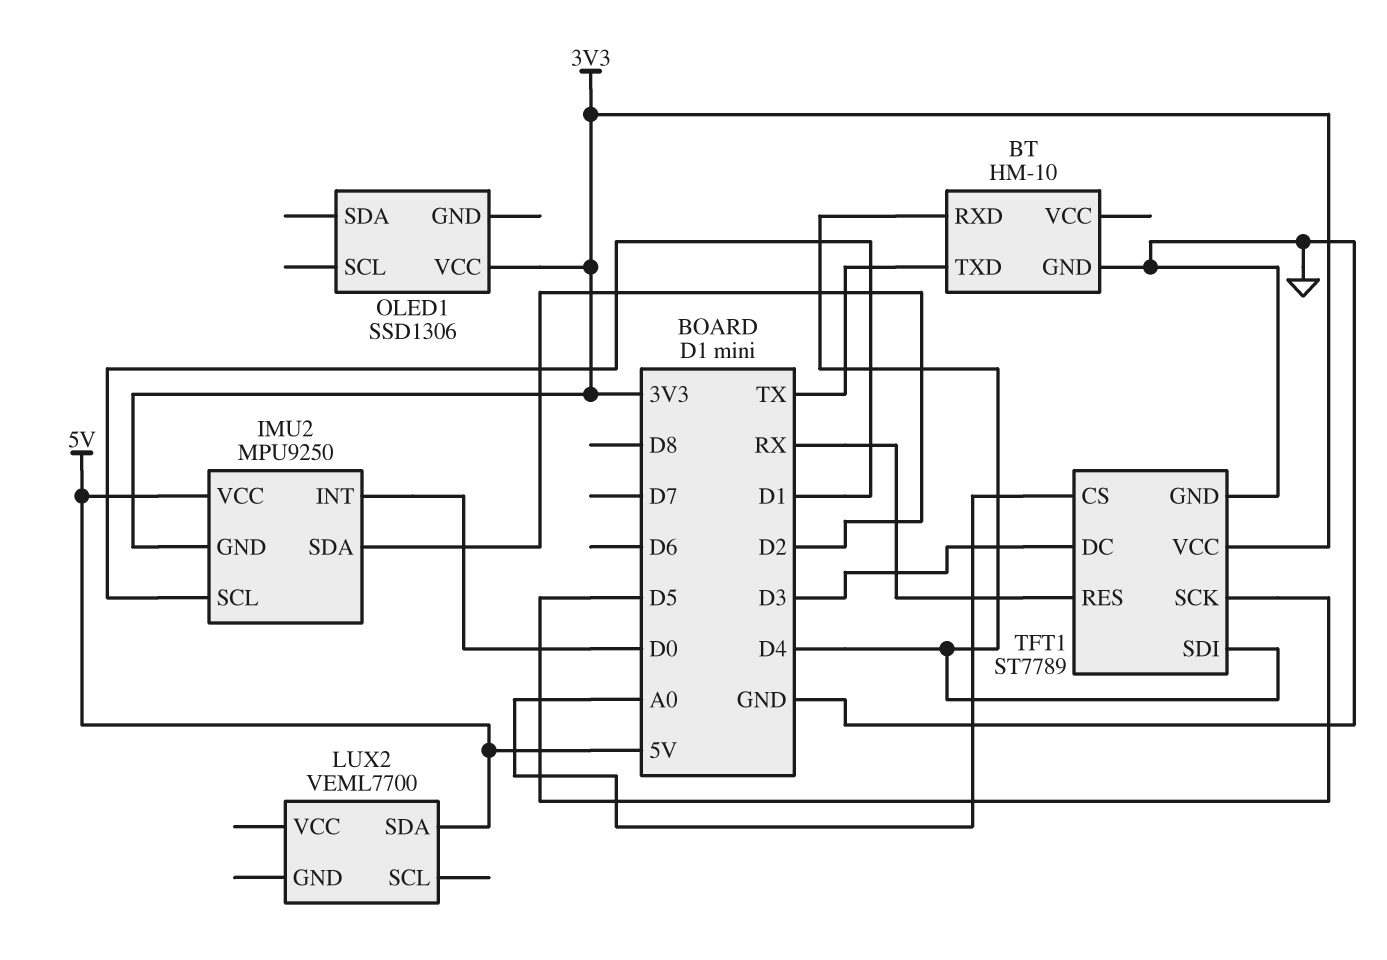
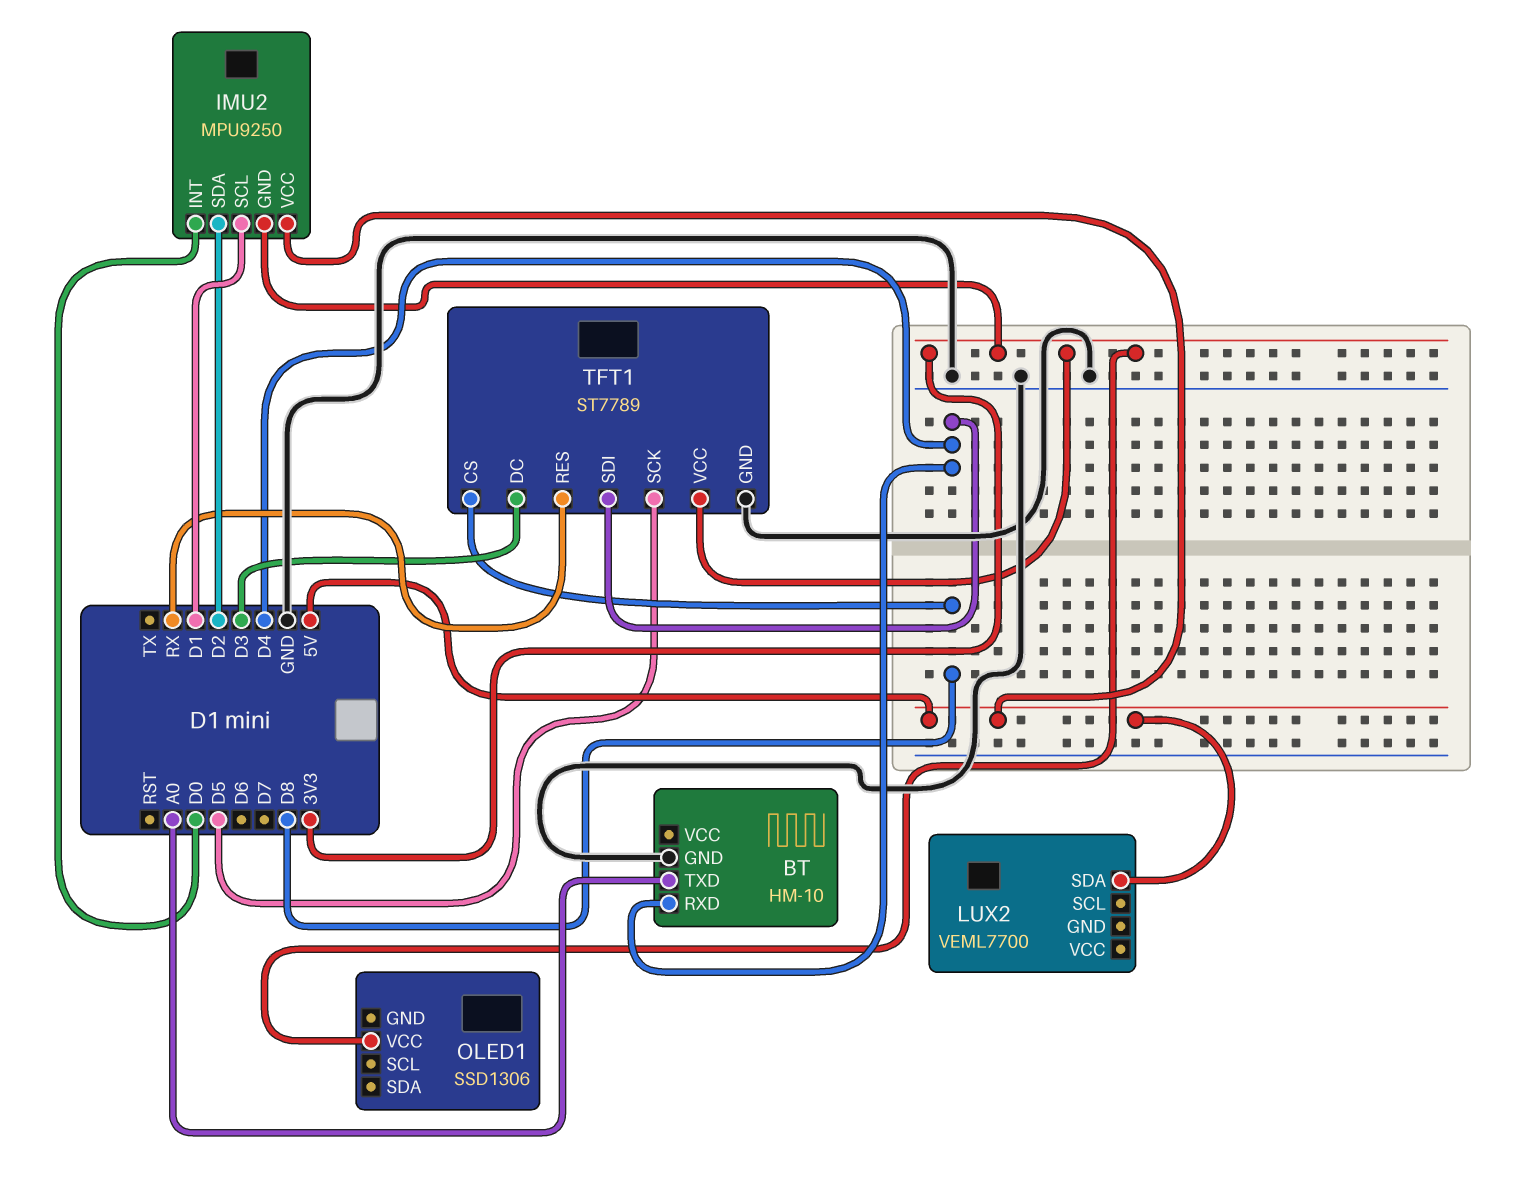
BT pin TXD: TX -> A0
TFT1 pin CS: A0 -> D8

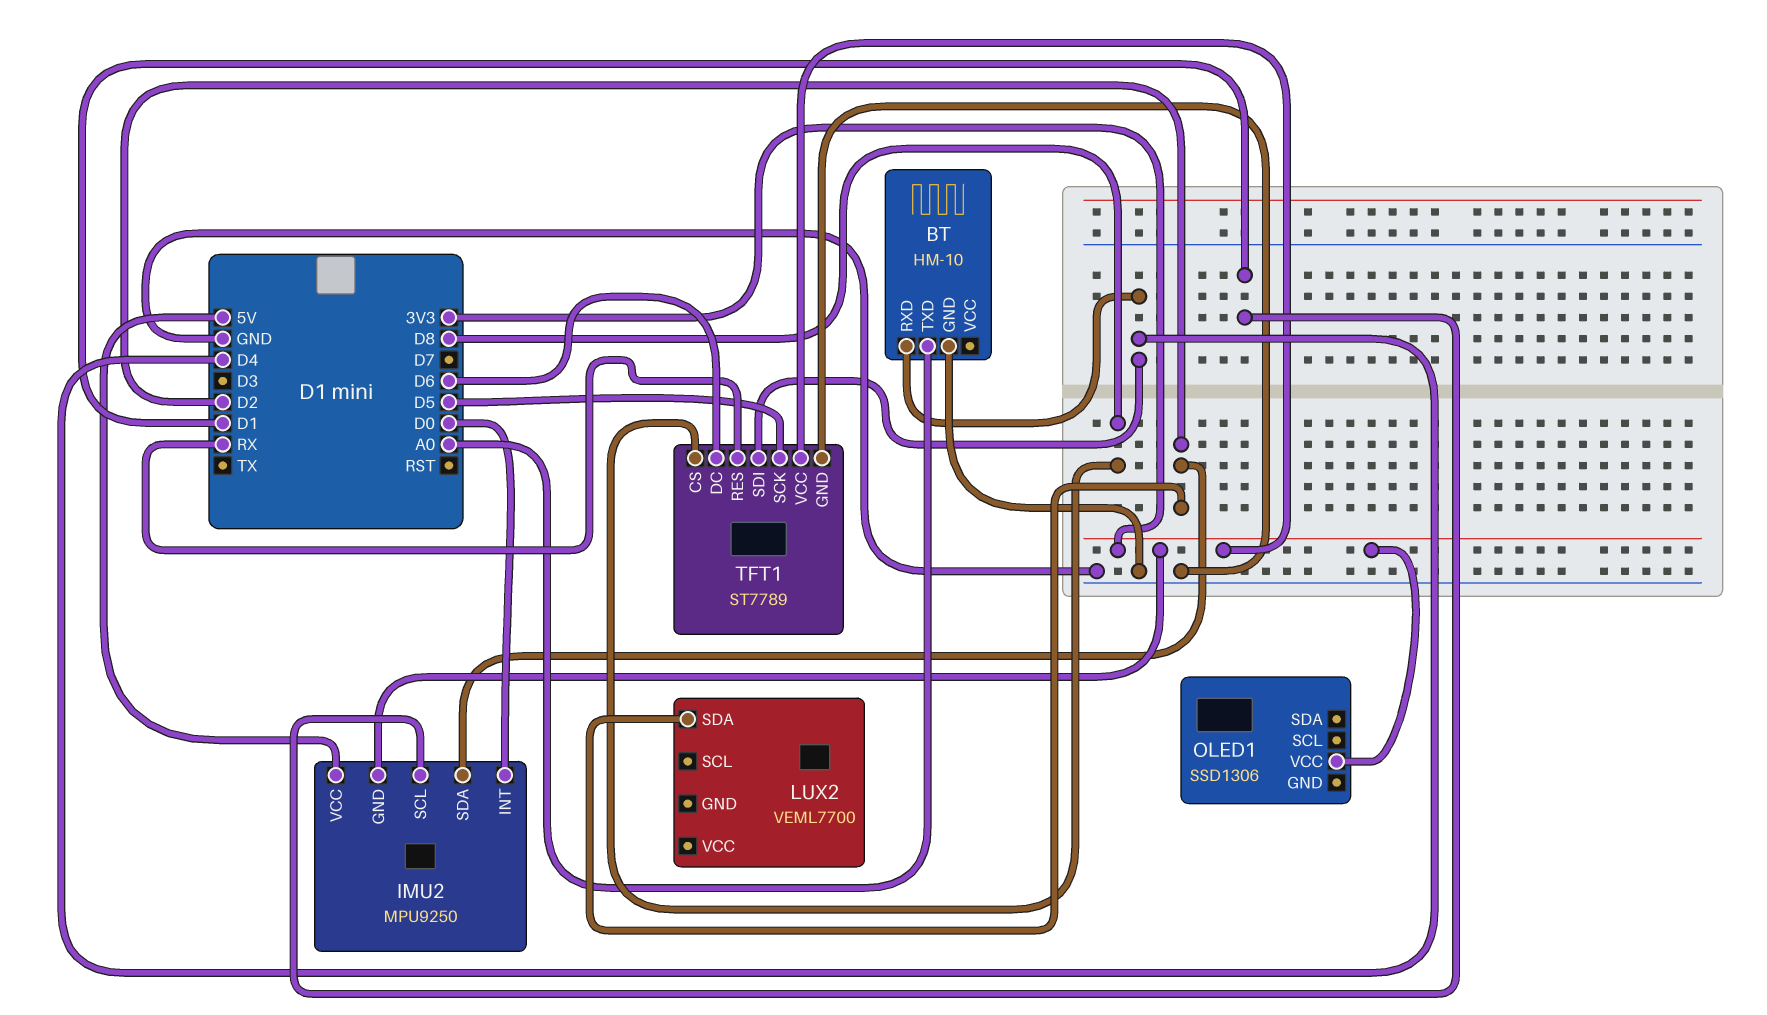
LUX2 pin SDA: 5V -> D2
TFT1 pin DC: D3 -> D6

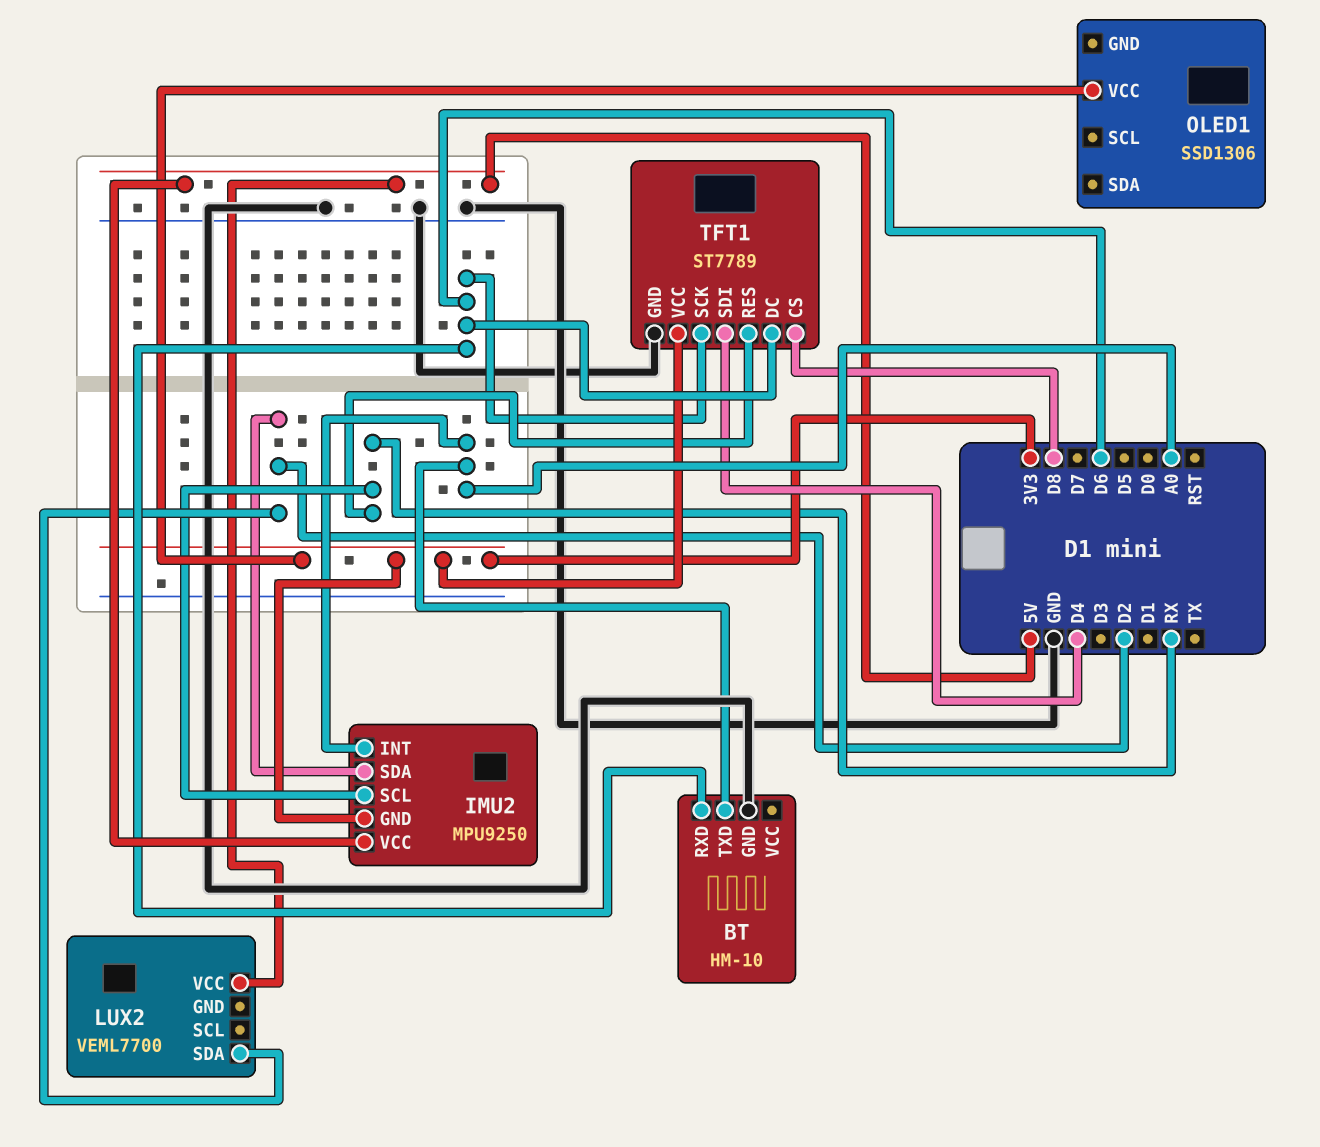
BT pin RXD: D4 -> D6
IMU2 pin INT: D0 -> A0
IMU2 pin SCL: D1 -> RX
LUX2 pin VCC: none -> 5V
TFT1 pin SCK: D5 -> D6

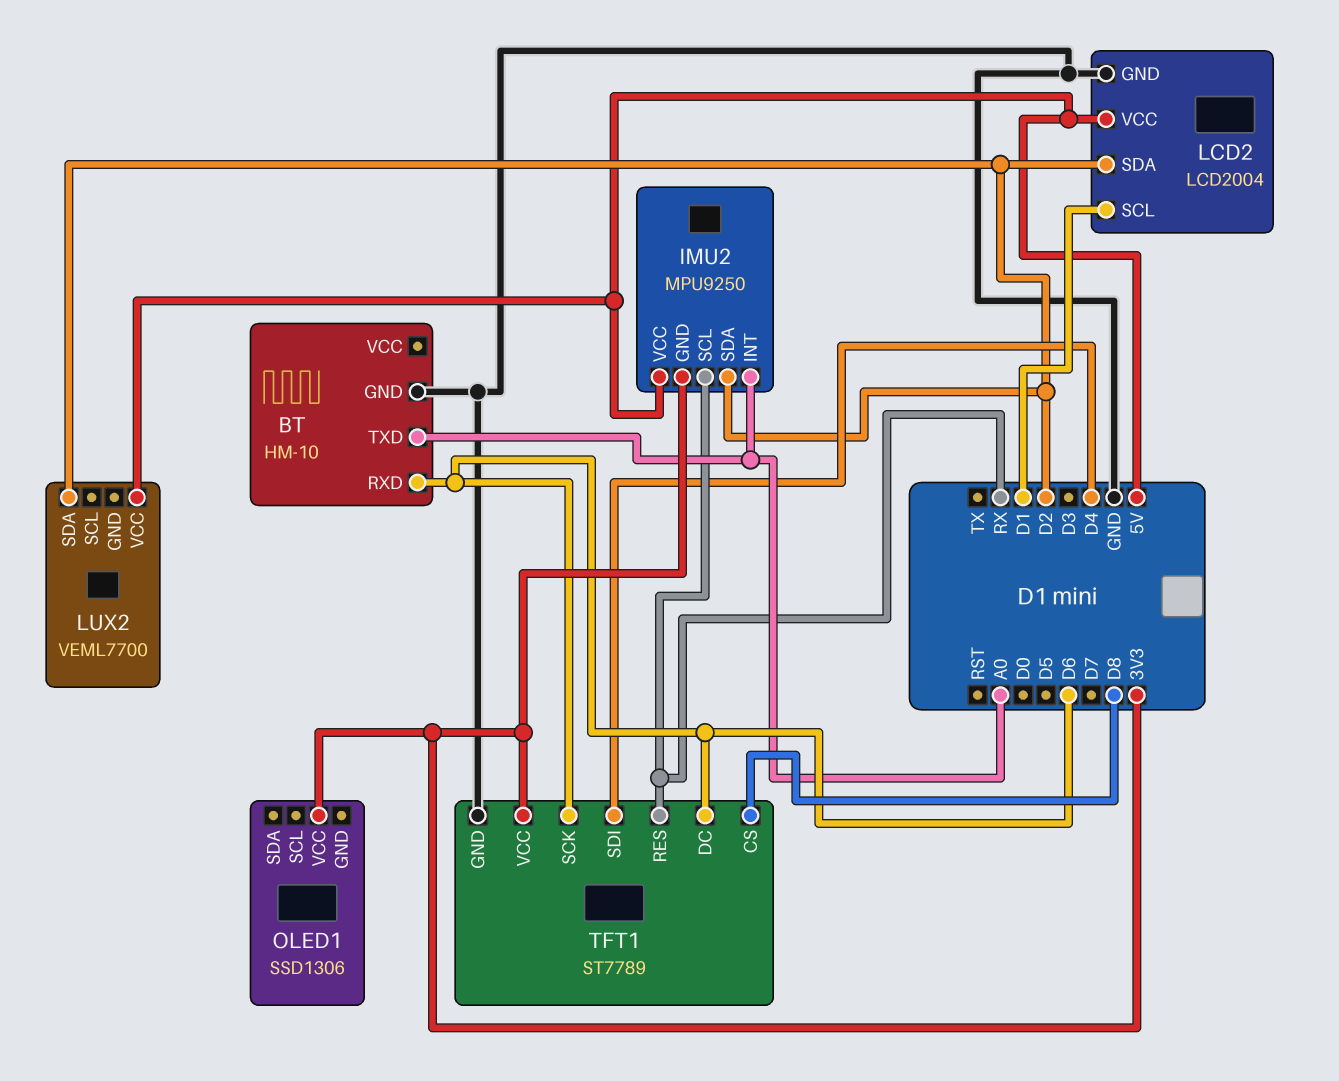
LCD2: none -> LCD2004
LCD2 pin GND: none -> GND
LCD2 pin SCL: none -> D1
LCD2 pin SDA: none -> D2
LCD2 pin VCC: none -> 5V

